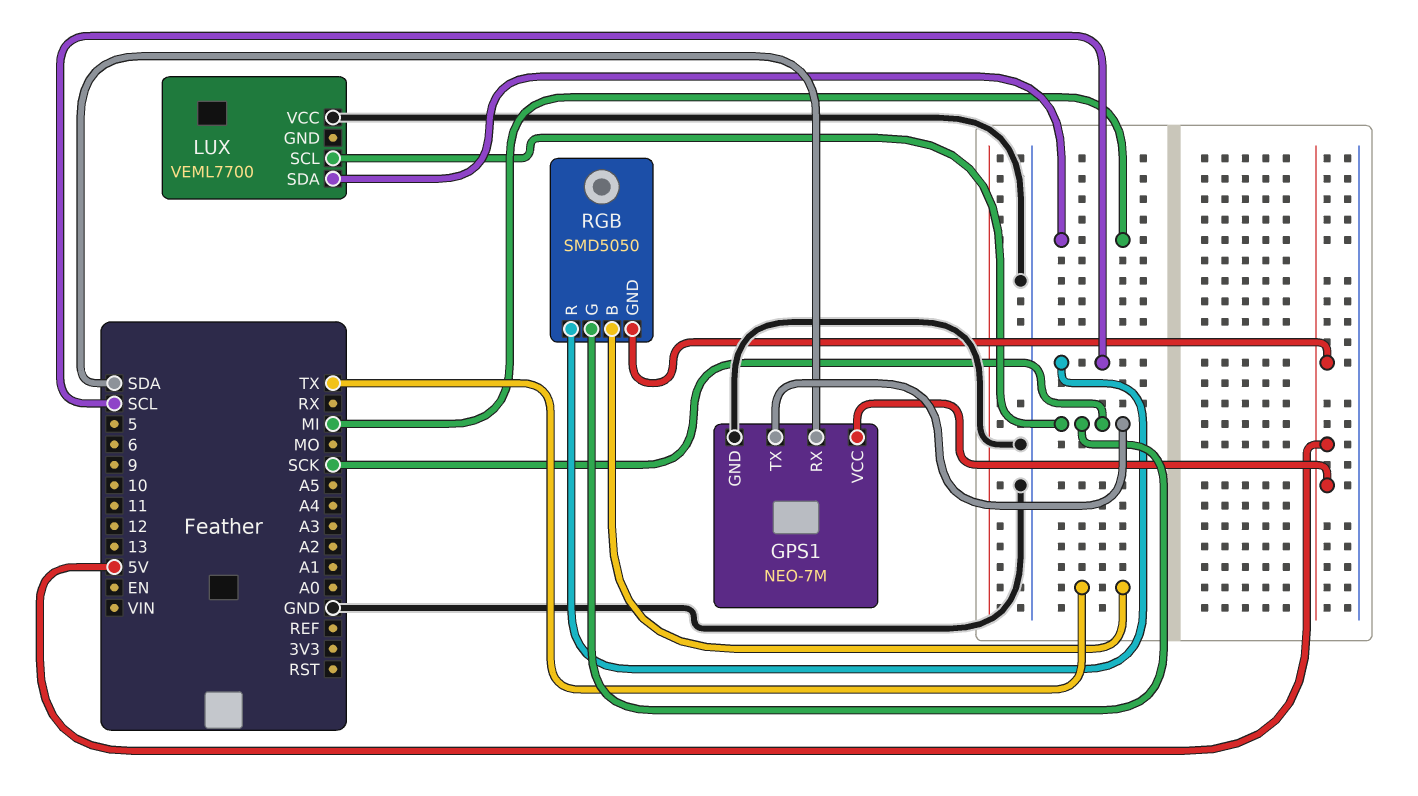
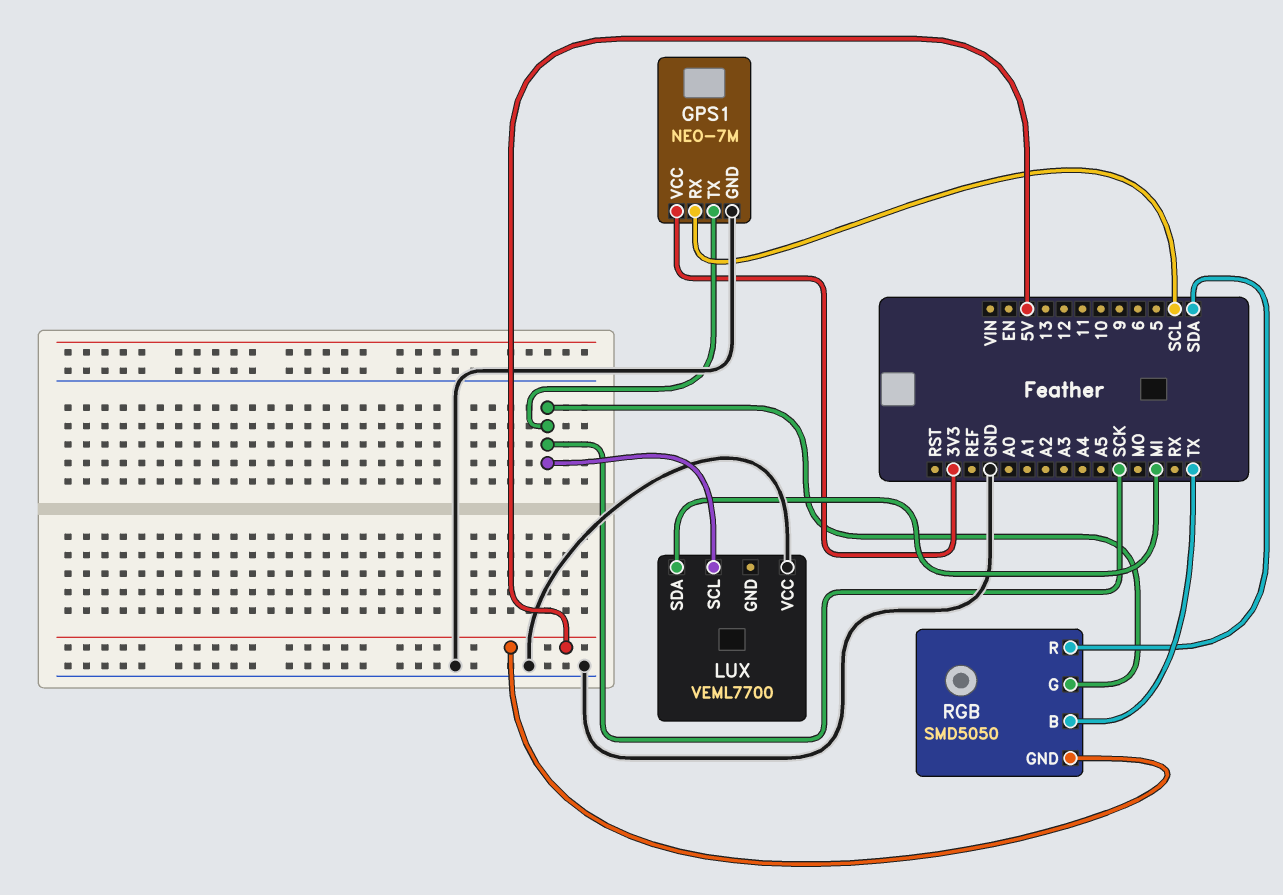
GPS1 pin RX: SDA -> SCL
GPS1 pin VCC: 5V -> 3V3
RGB pin R: SCL -> SDA

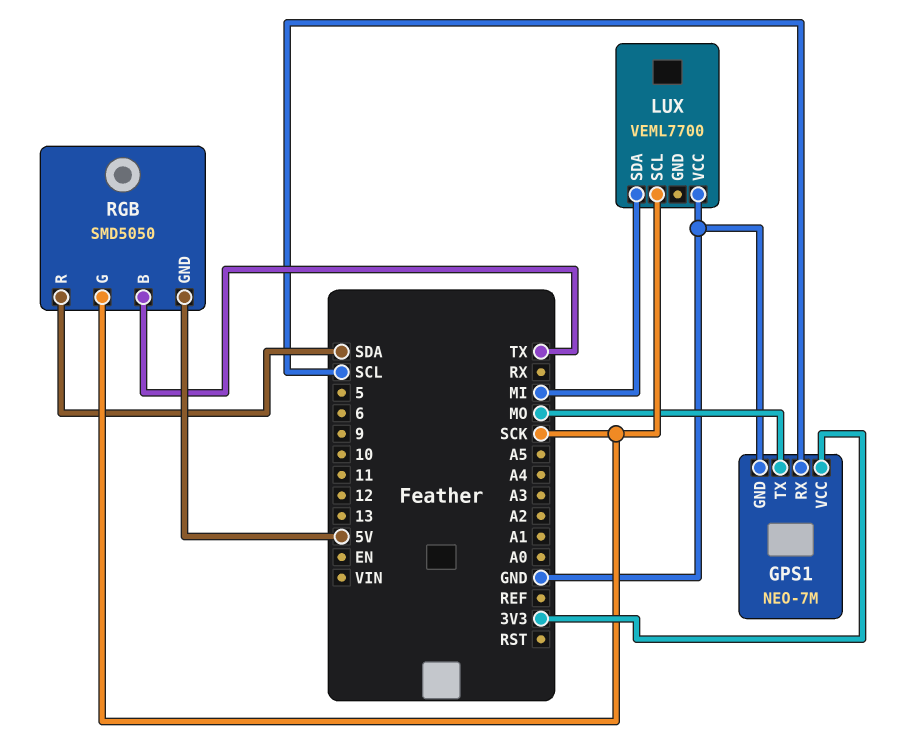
GPS1 pin TX: SCK -> MO

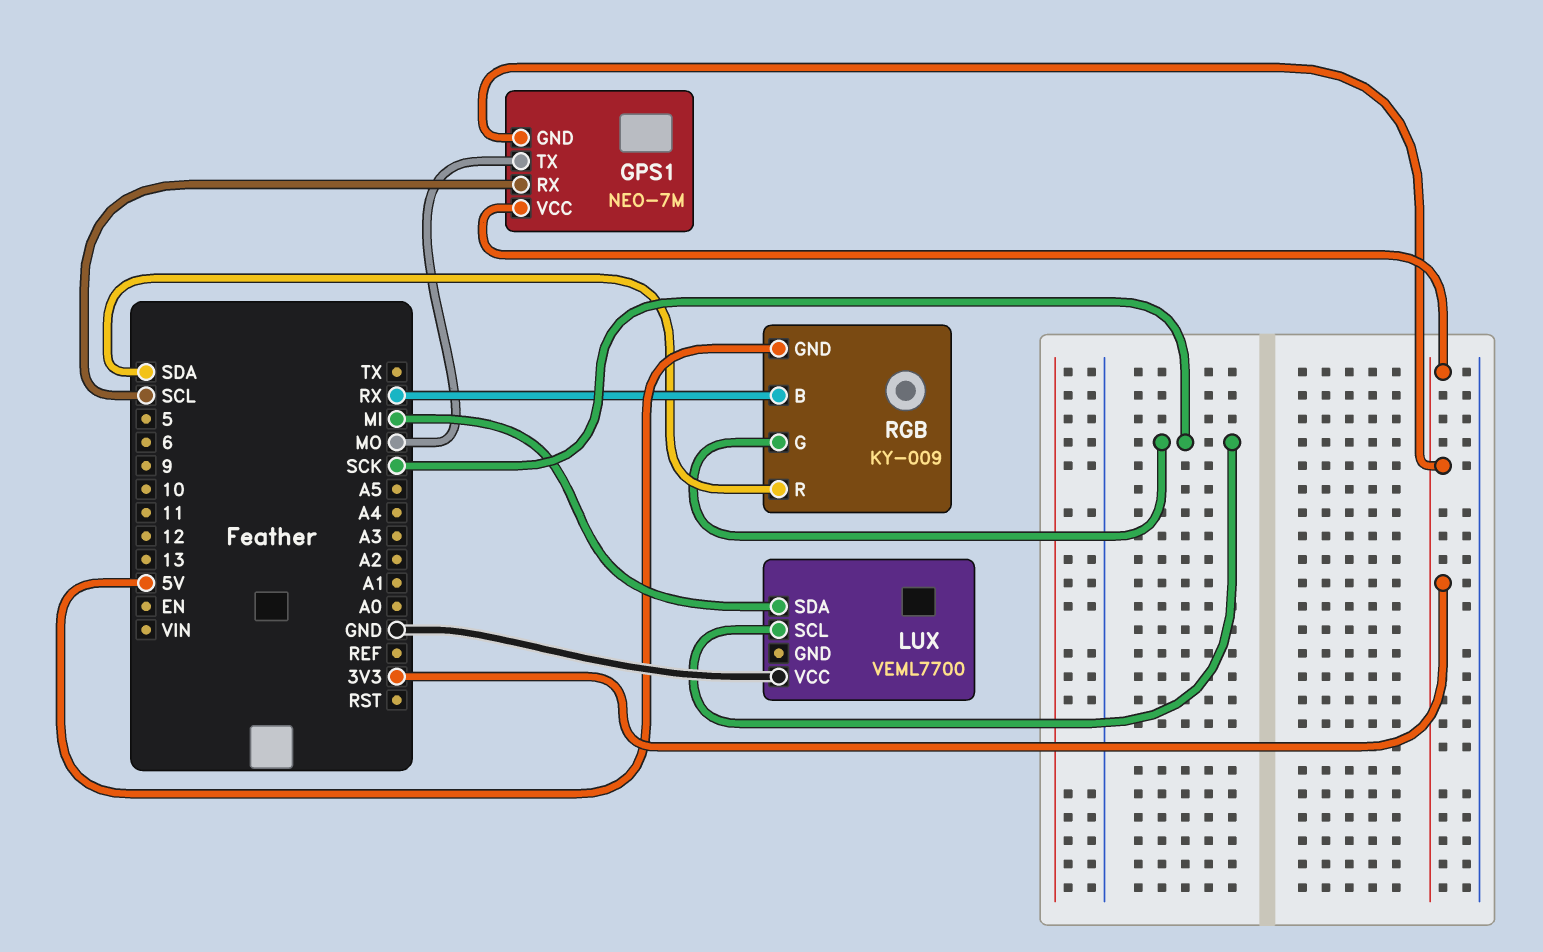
GPS1 pin GND: GND -> 3V3
RGB: SMD5050 -> KY-009
RGB pin B: TX -> RX

